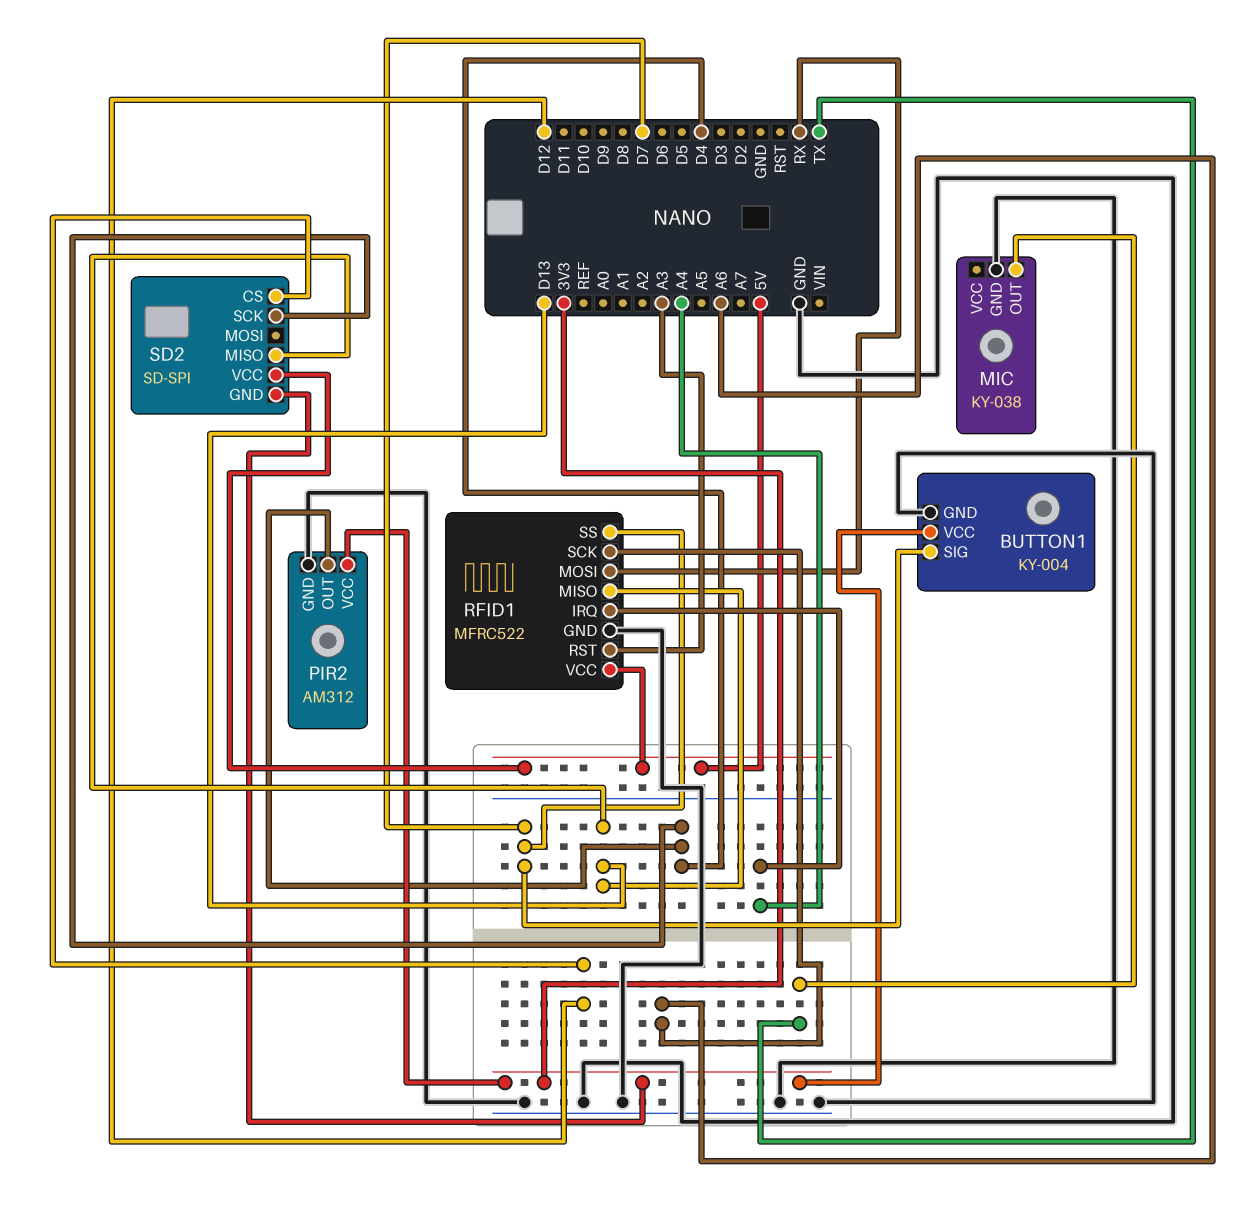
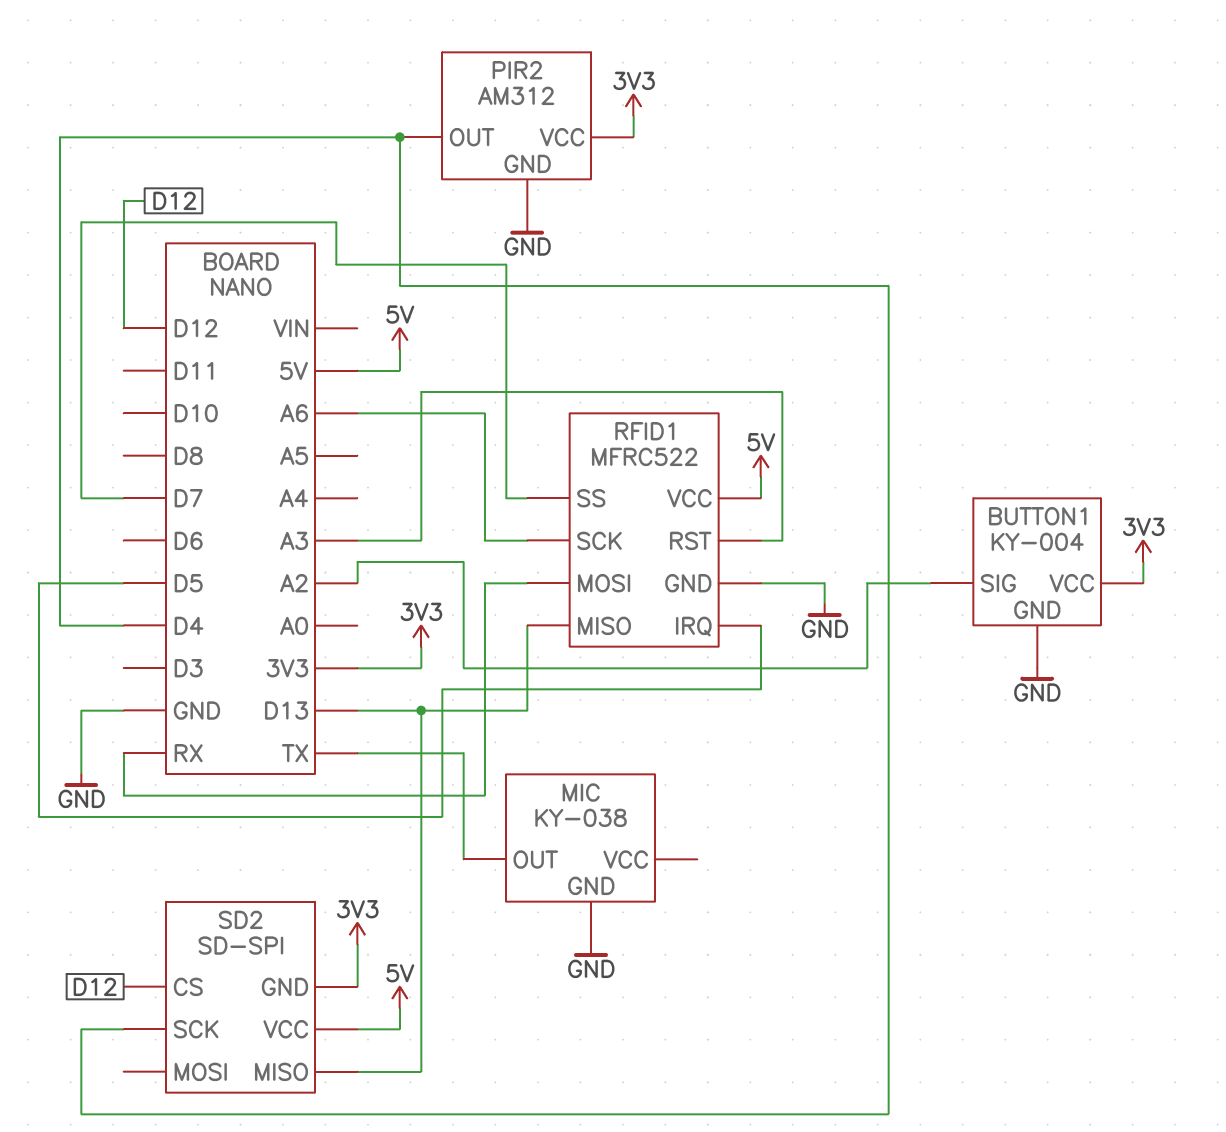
BUTTON1 pin SIG: D7 -> A2
RFID1 pin IRQ: A4 -> D5

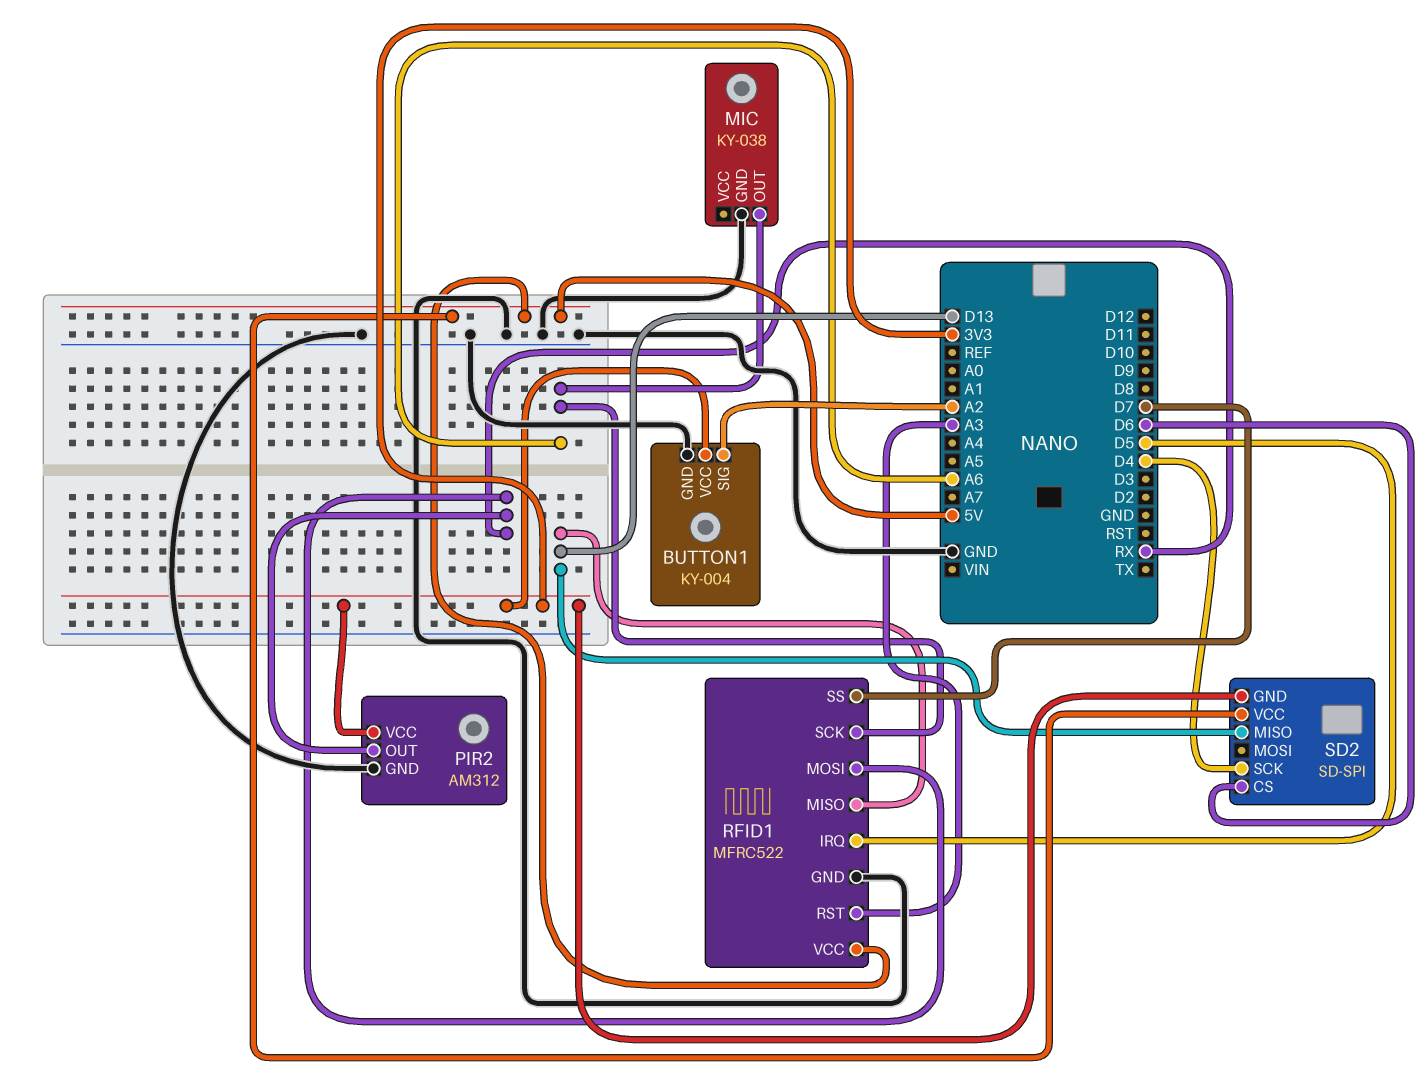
MIC pin OUT: TX -> A6
PIR2 pin OUT: D4 -> RX
SD2 pin CS: D12 -> D6

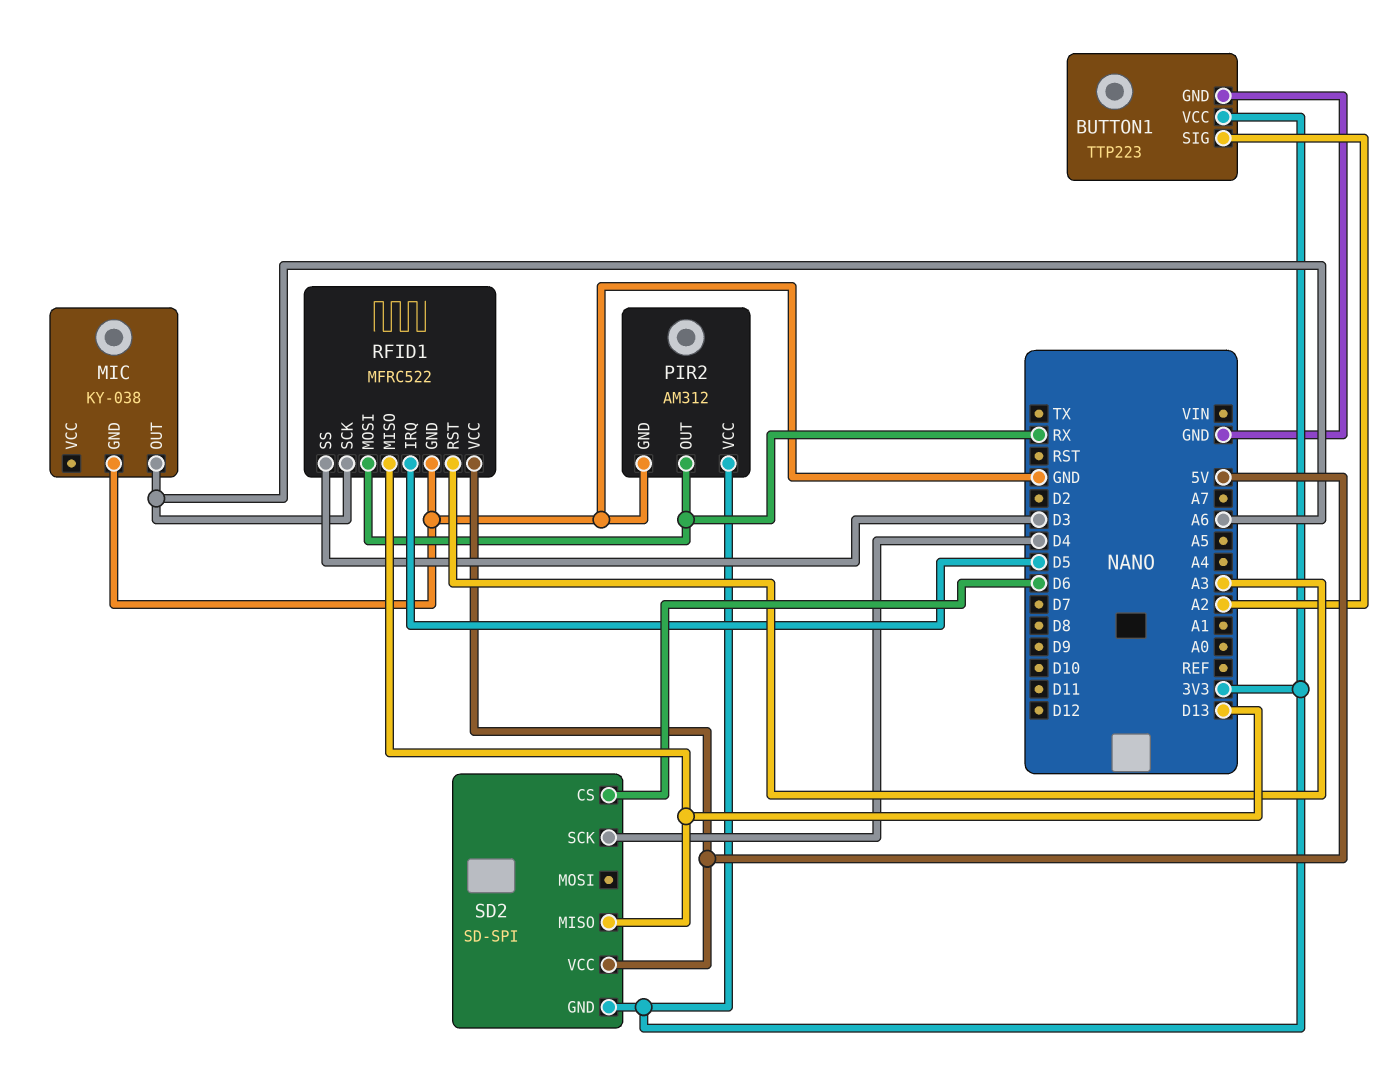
BUTTON1: KY-004 -> TTP223
RFID1 pin SS: D7 -> D3

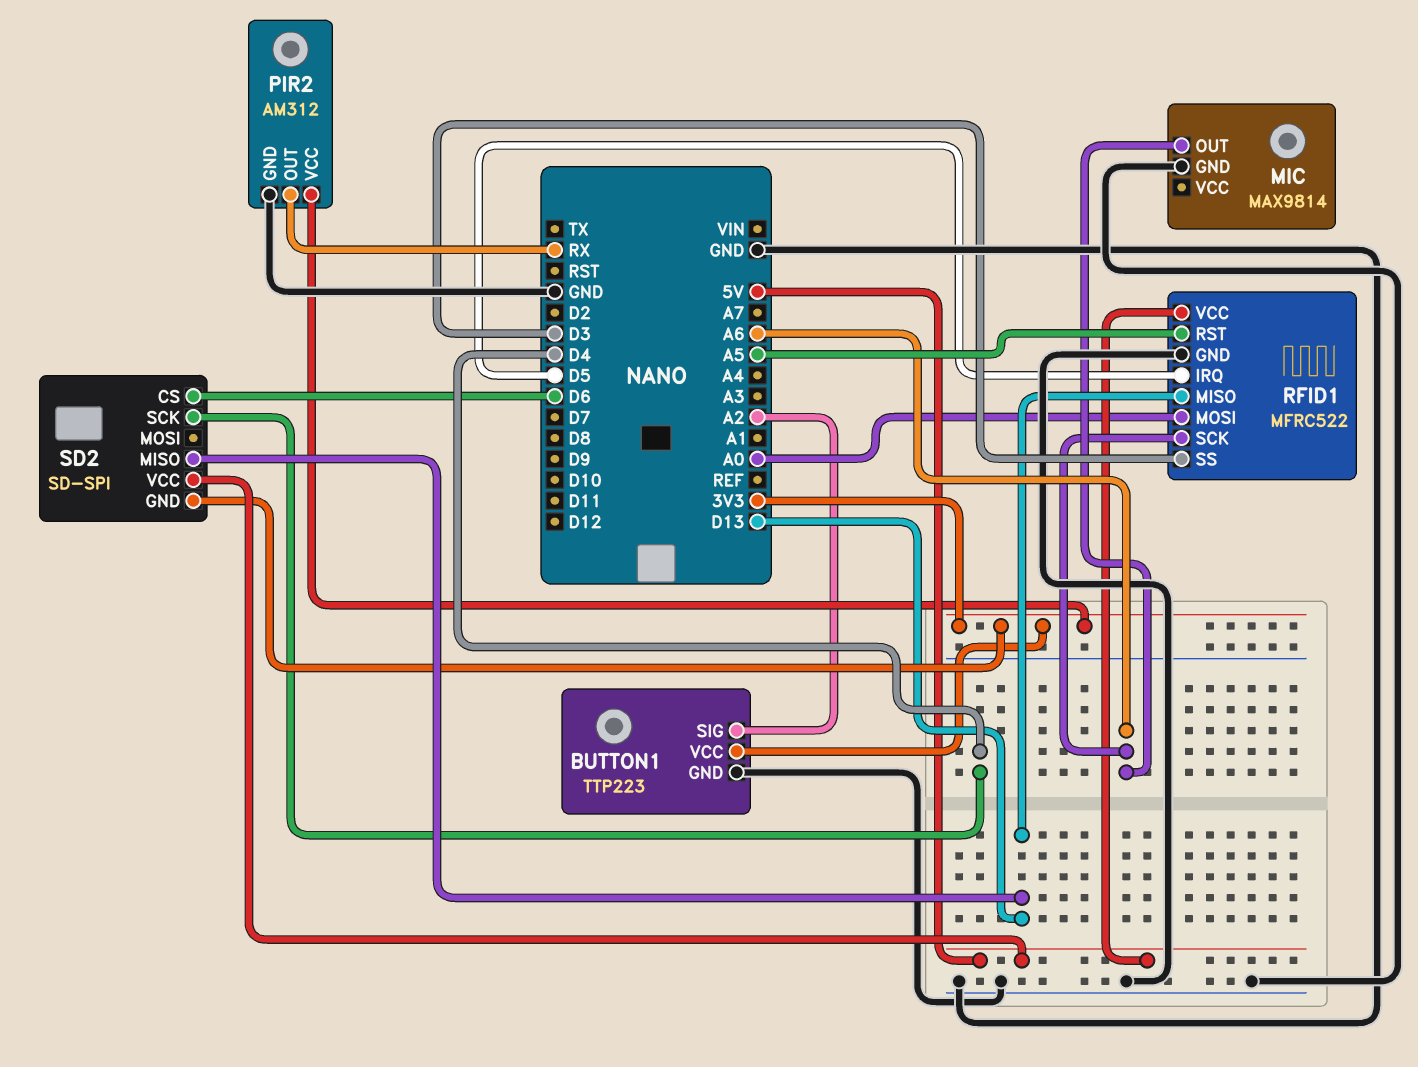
MIC: KY-038 -> MAX9814
RFID1 pin MOSI: RX -> A0
RFID1 pin RST: A3 -> A5

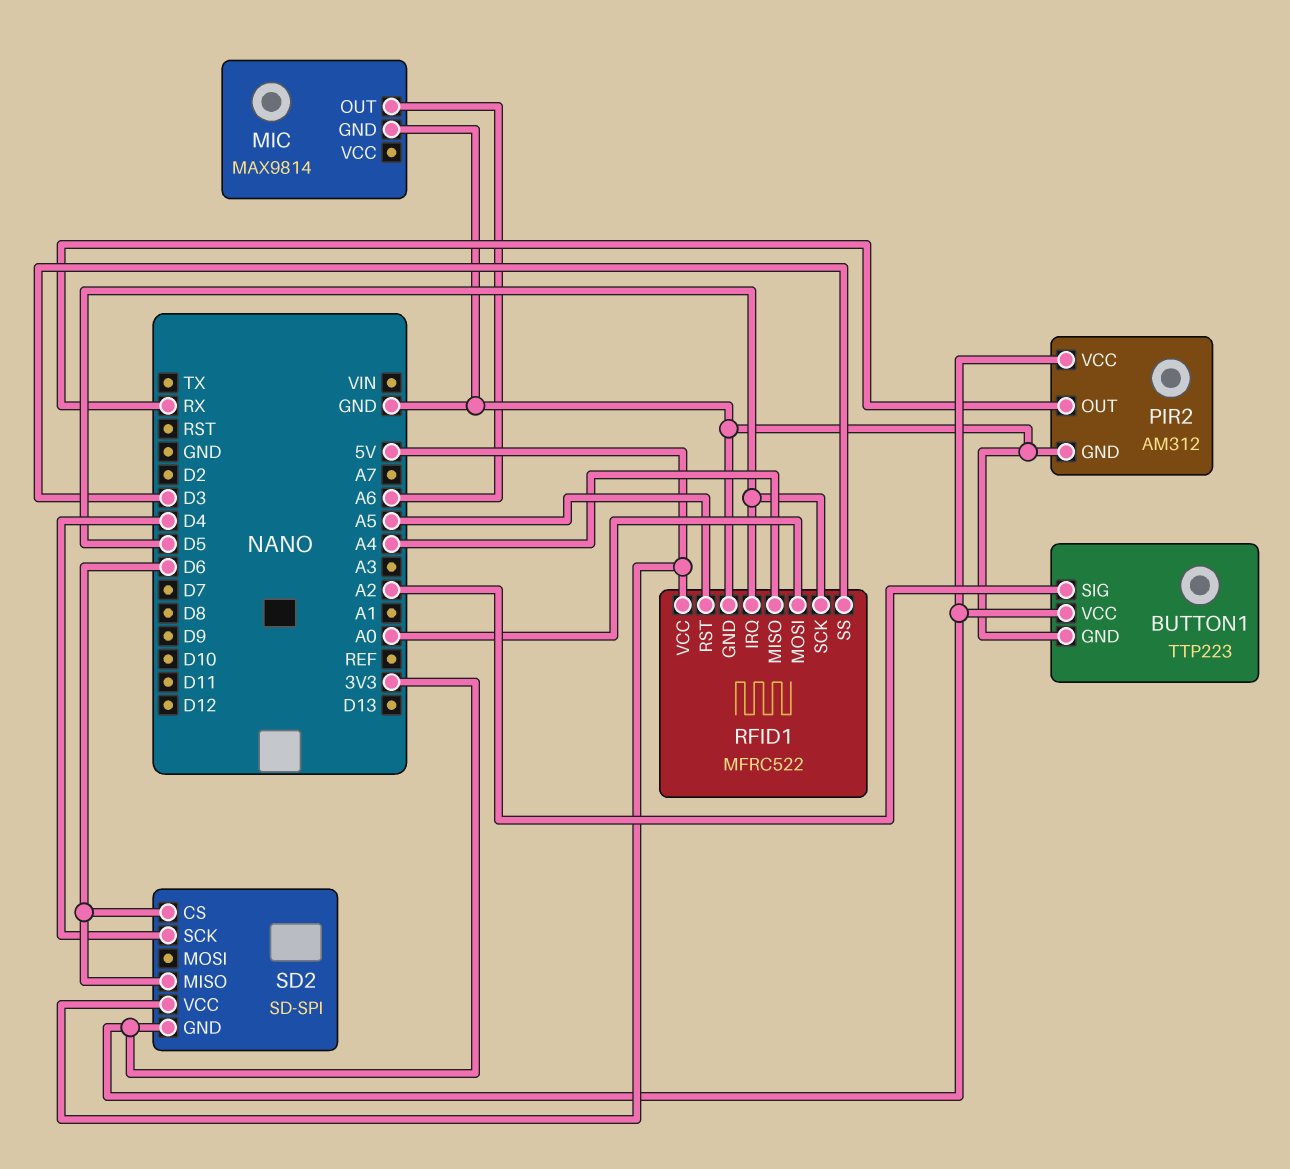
RFID1 pin MISO: D13 -> A4
RFID1 pin SCK: A6 -> D5
SD2 pin MISO: D13 -> D6

